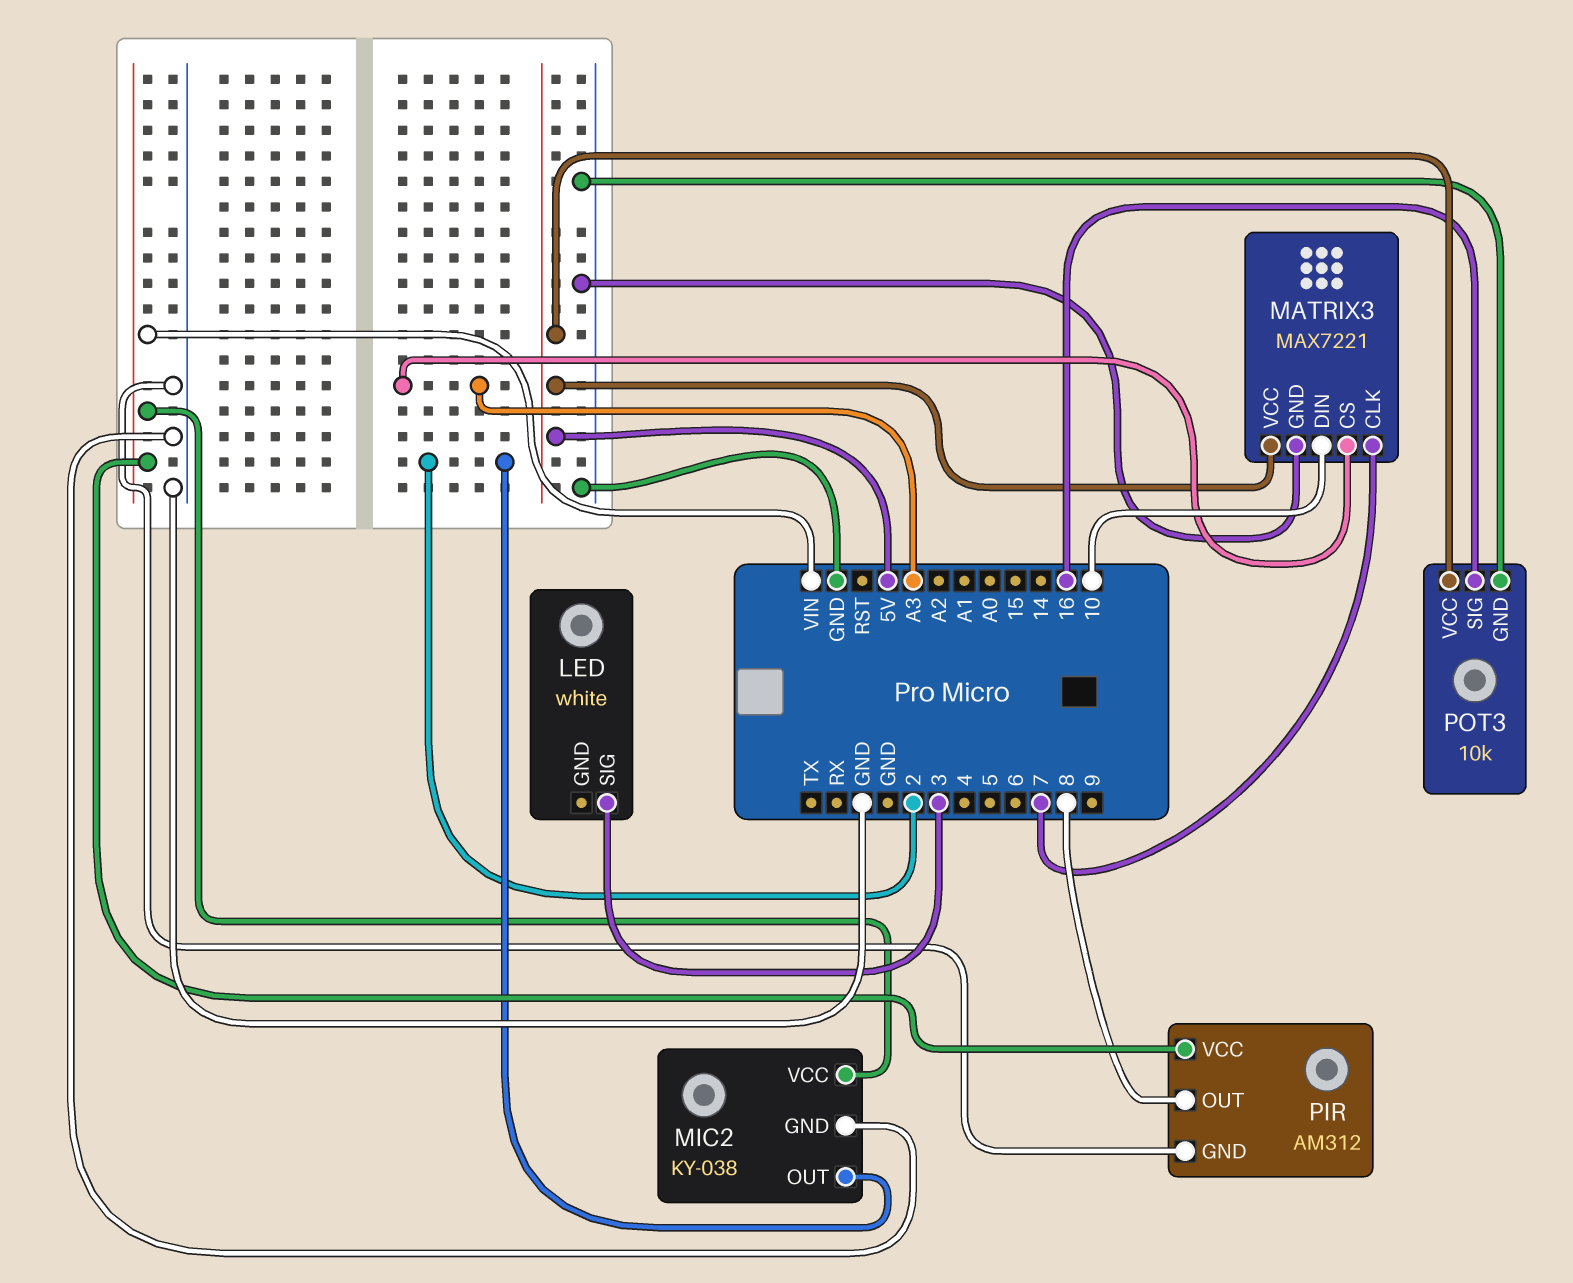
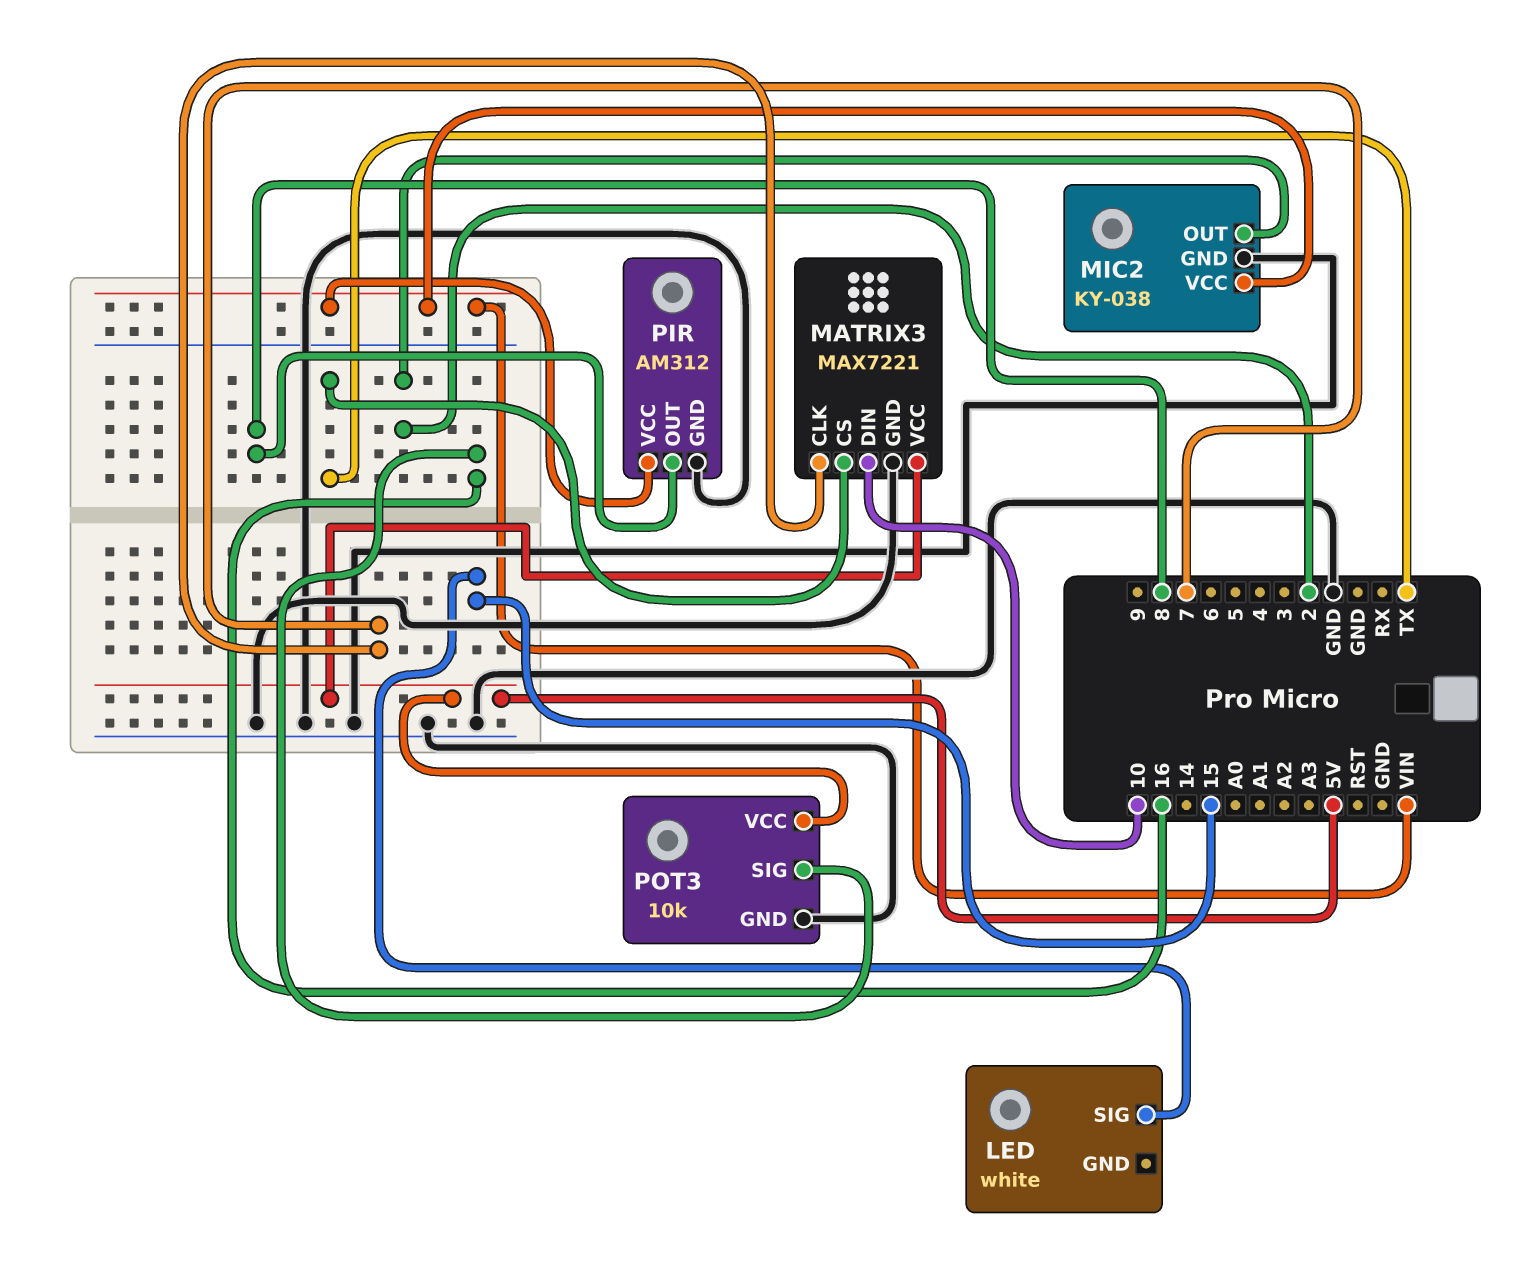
LED pin SIG: 3 -> 15
MATRIX3 pin CS: A3 -> TX

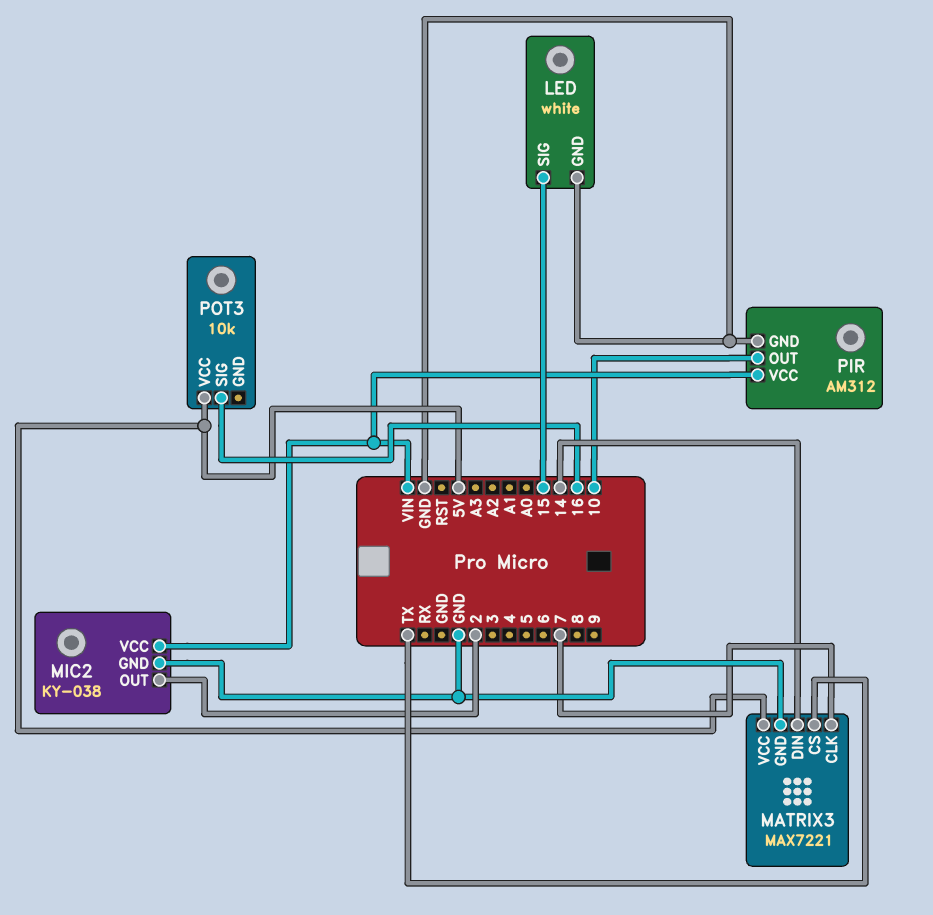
LED pin GND: none -> GND
MATRIX3 pin DIN: 10 -> 14
PIR pin OUT: 8 -> 10
POT3 pin GND: GND -> none

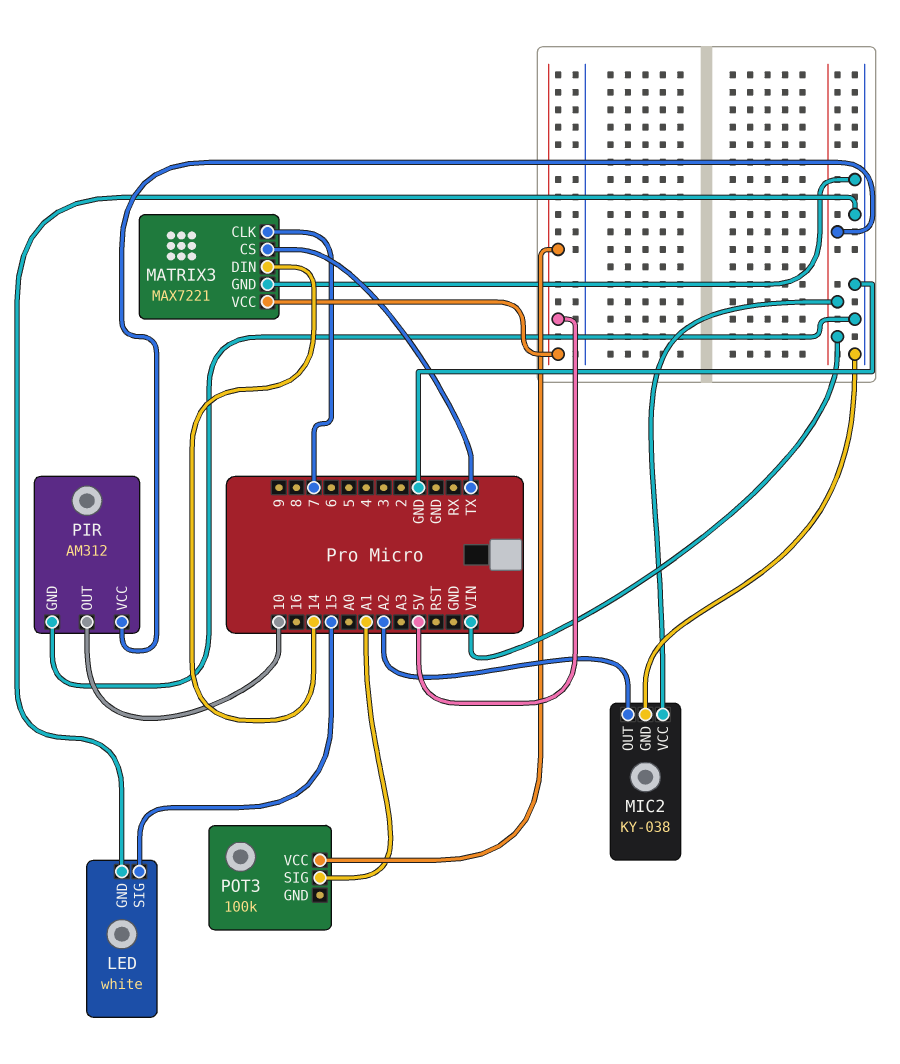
MIC2 pin OUT: 2 -> A2
POT3: 10k -> 100k
POT3 pin SIG: 16 -> A1

